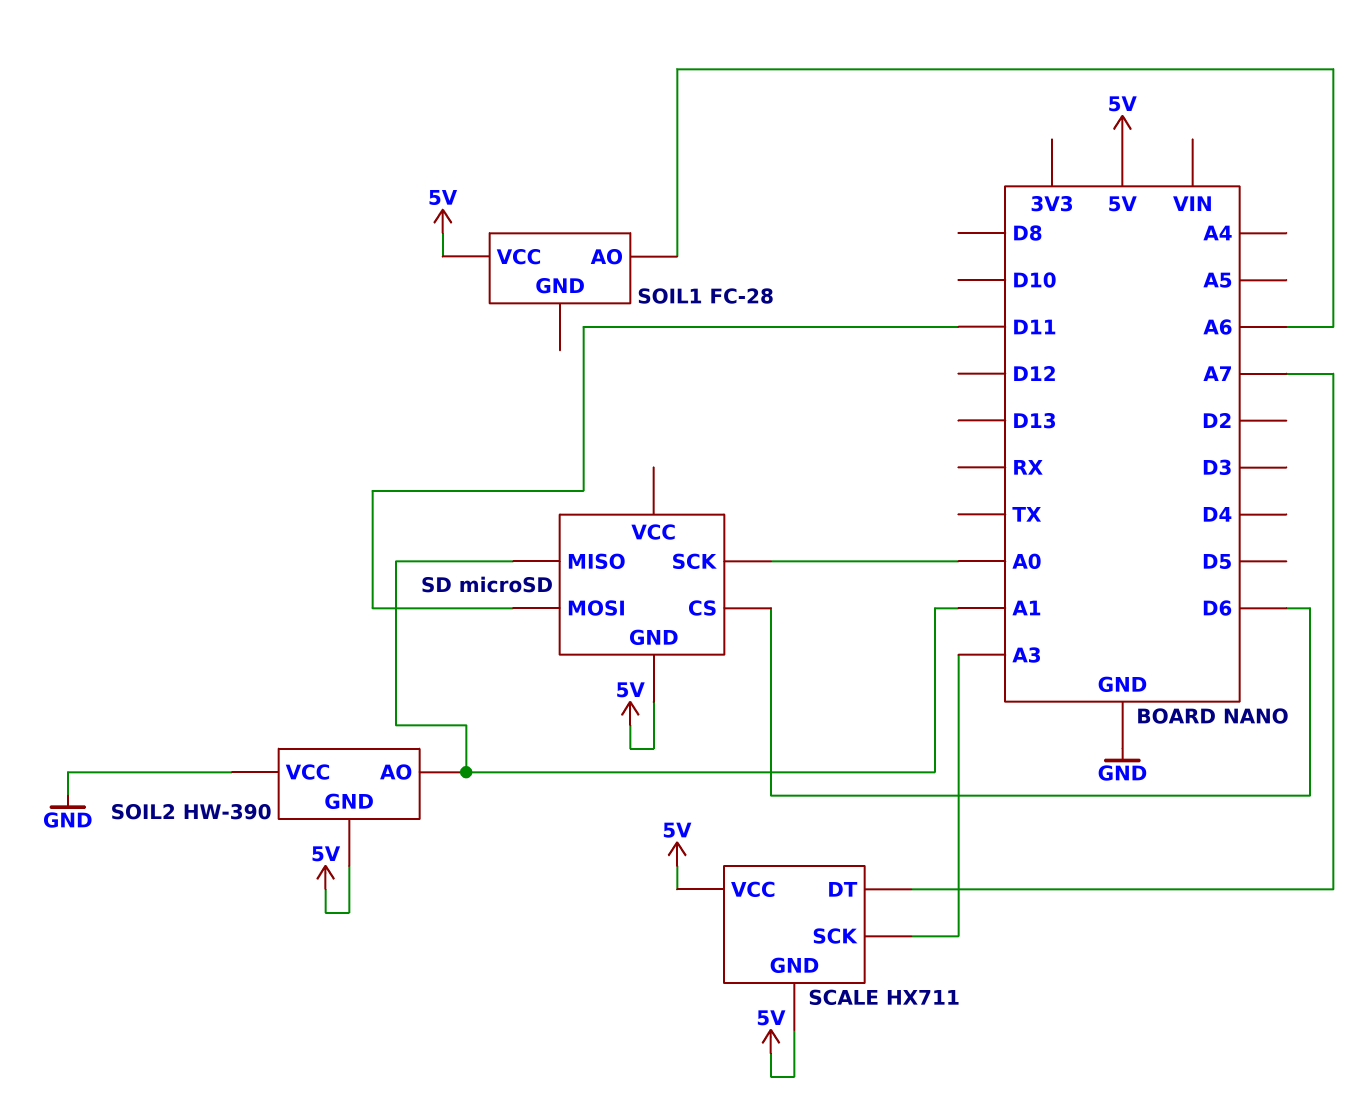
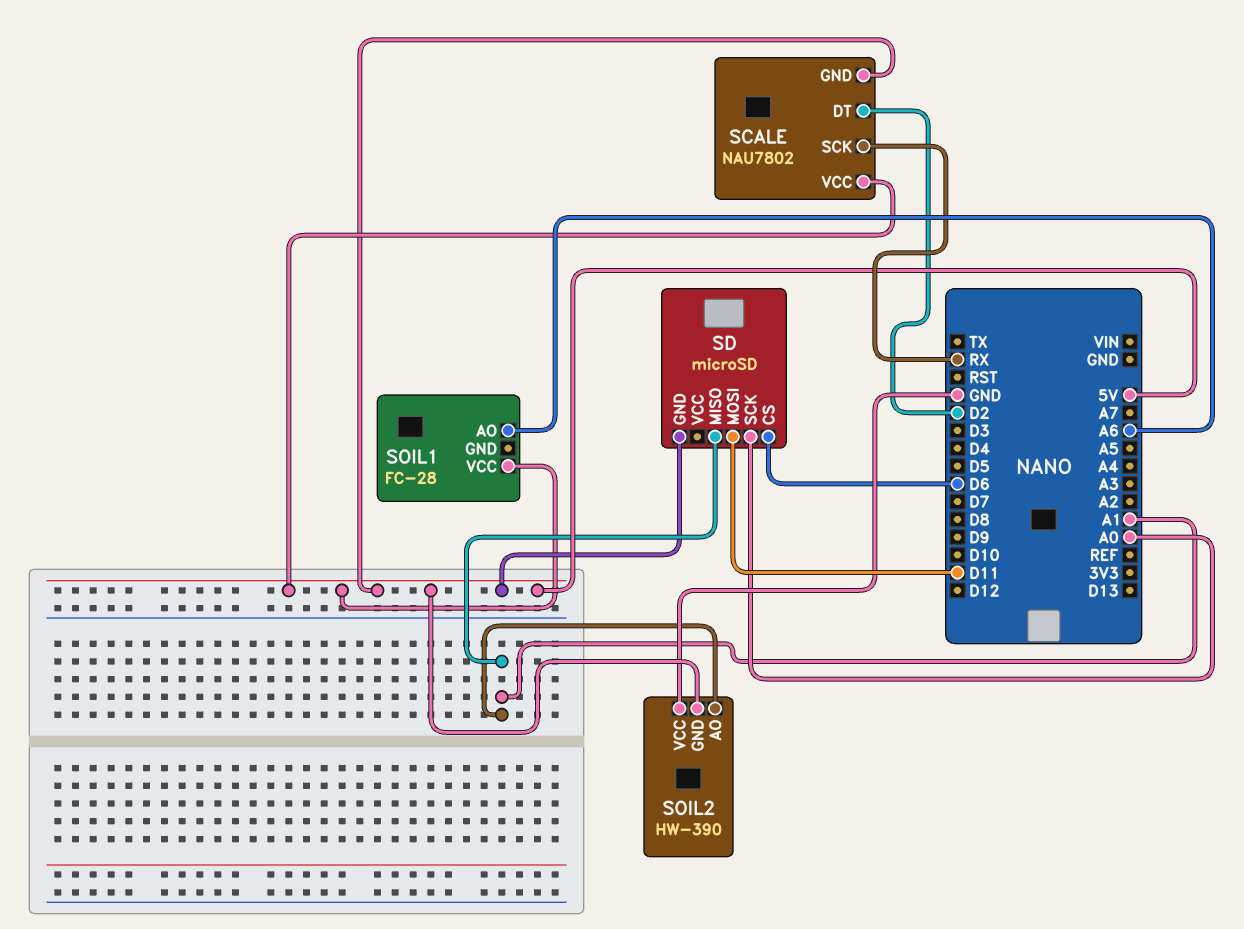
SCALE: HX711 -> NAU7802
SCALE pin DT: A7 -> D2
SCALE pin SCK: A3 -> RX

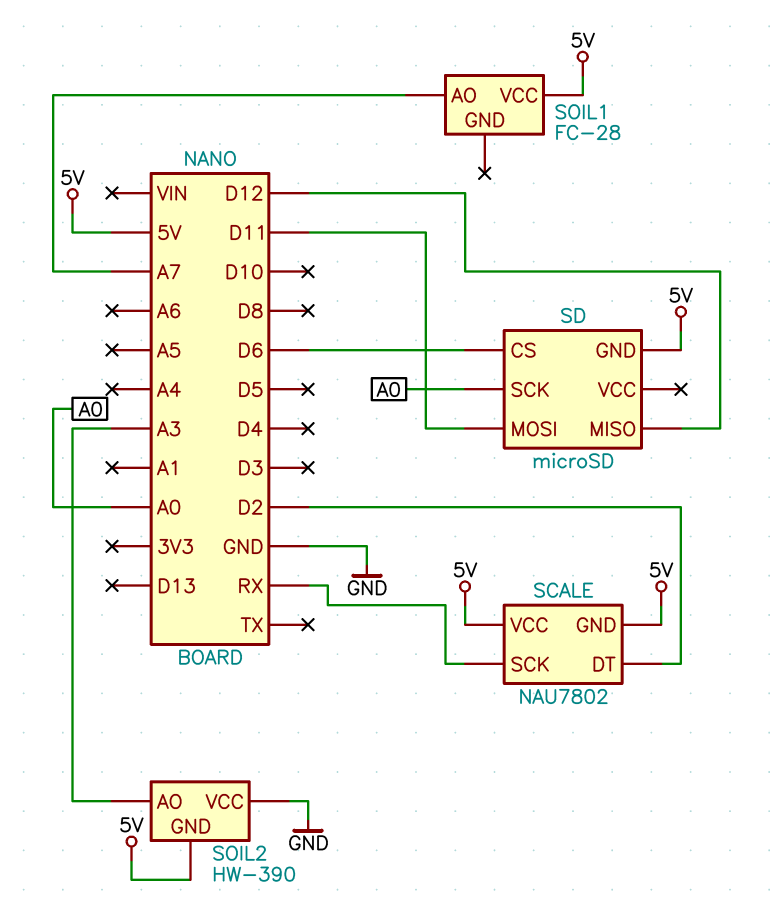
SD pin MISO: A1 -> D12
SOIL1 pin AO: A6 -> A7
SOIL2 pin AO: A1 -> A3

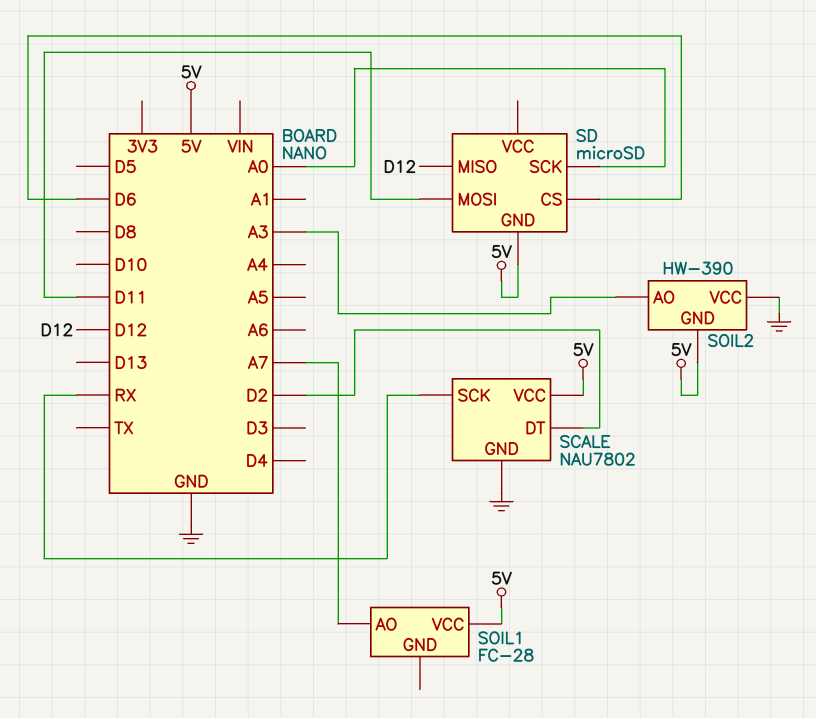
SCALE pin GND: 5V -> GND

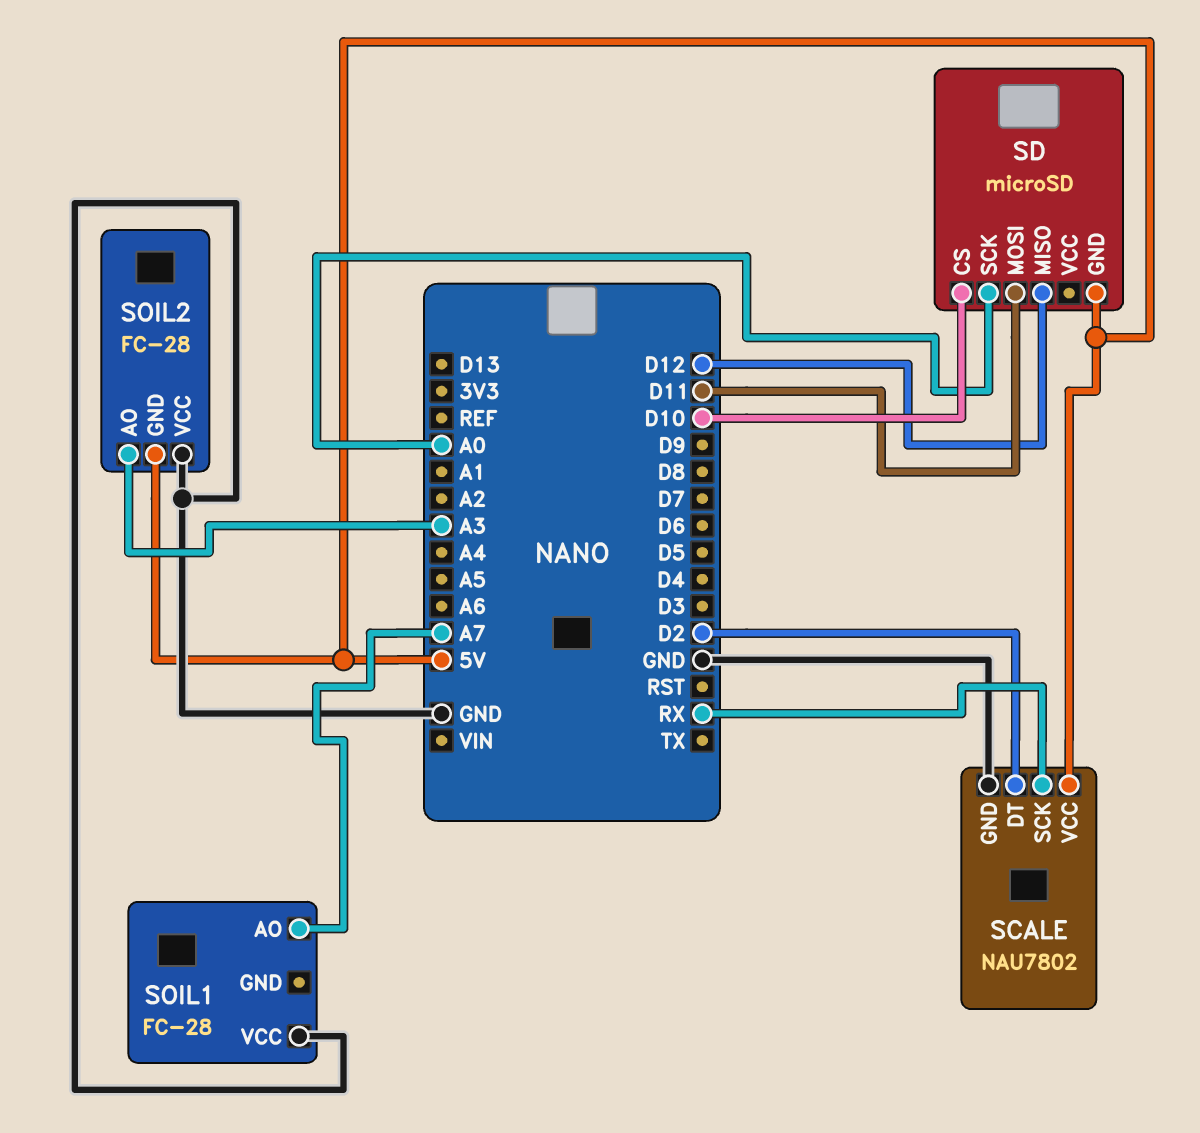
SD pin CS: D6 -> D10
SOIL1 pin VCC: 5V -> GND
SOIL2: HW-390 -> FC-28

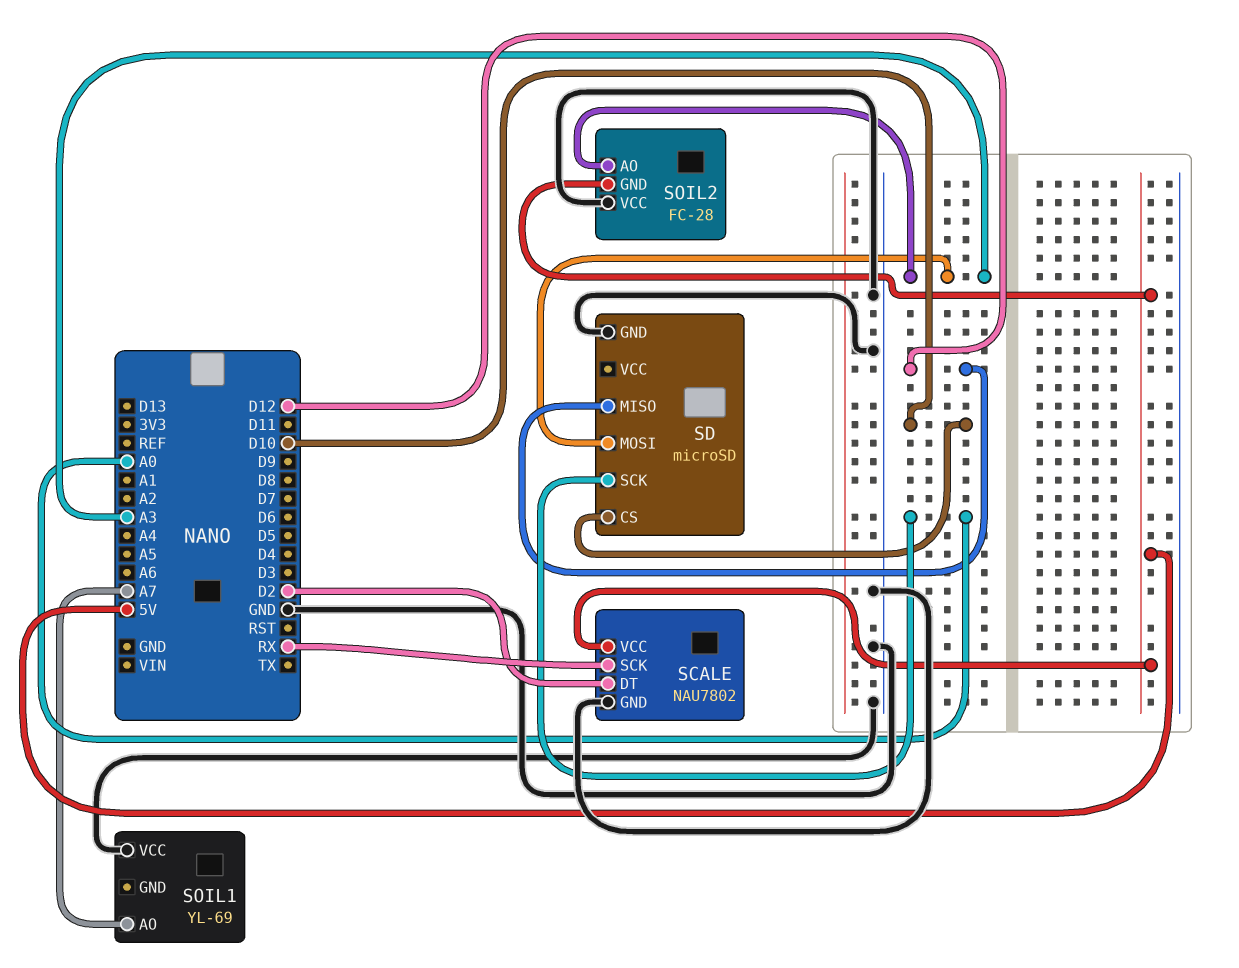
SD pin GND: 5V -> GND
SD pin MOSI: D11 -> A3
SOIL1: FC-28 -> YL-69

